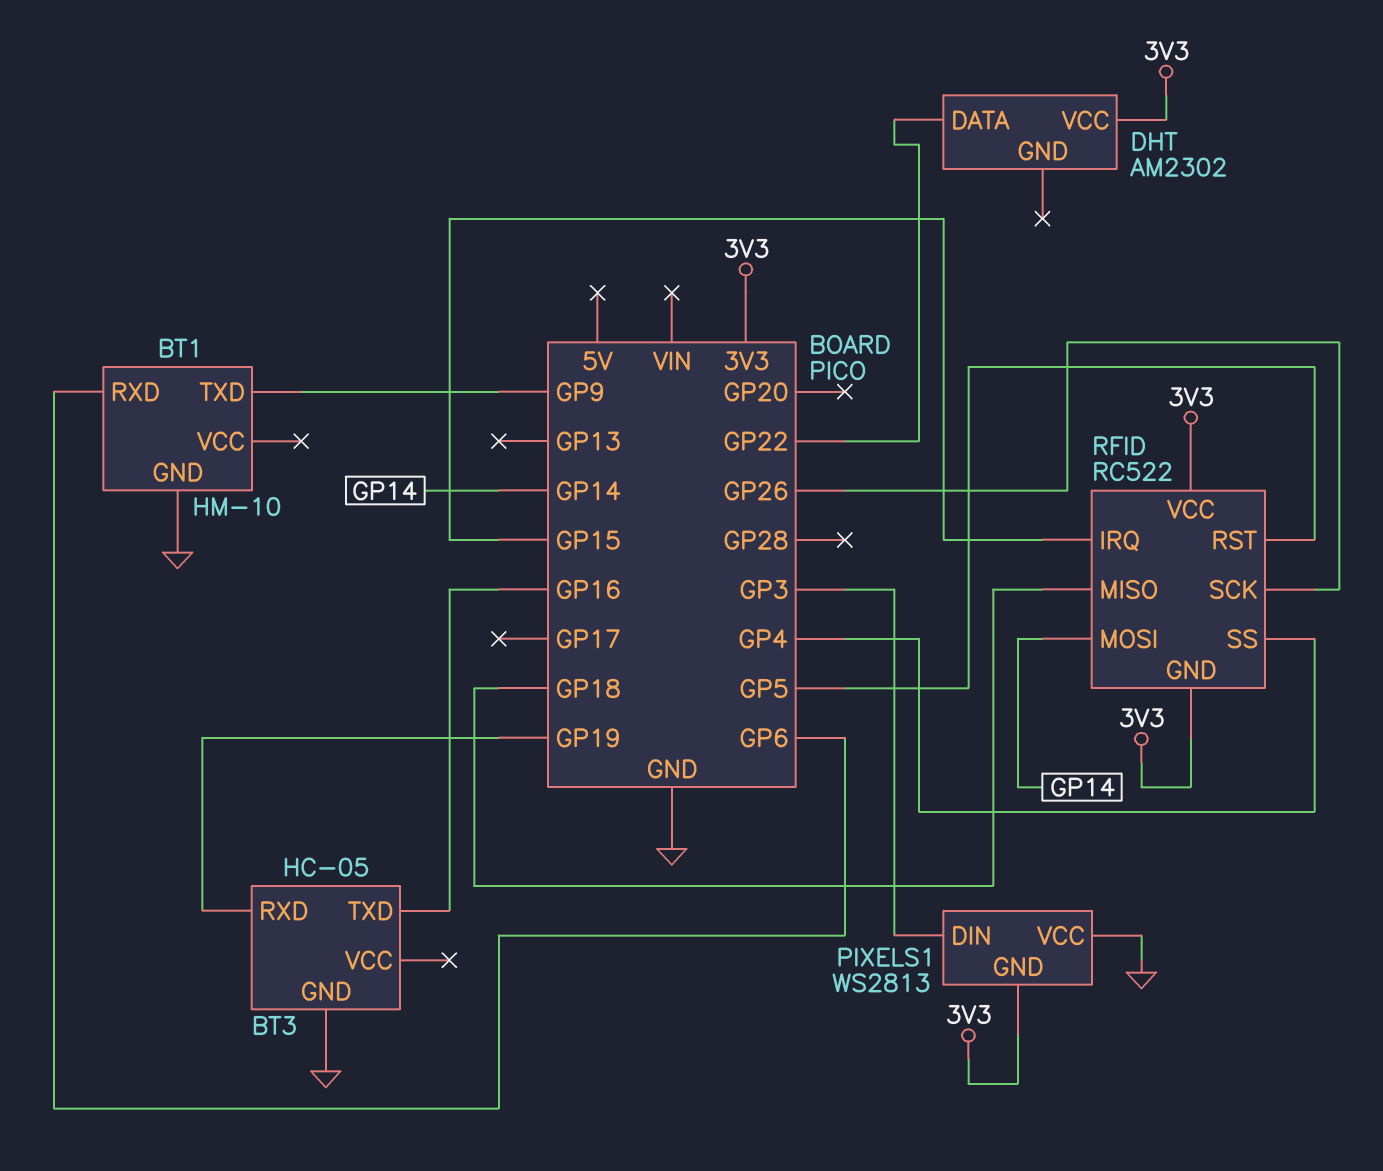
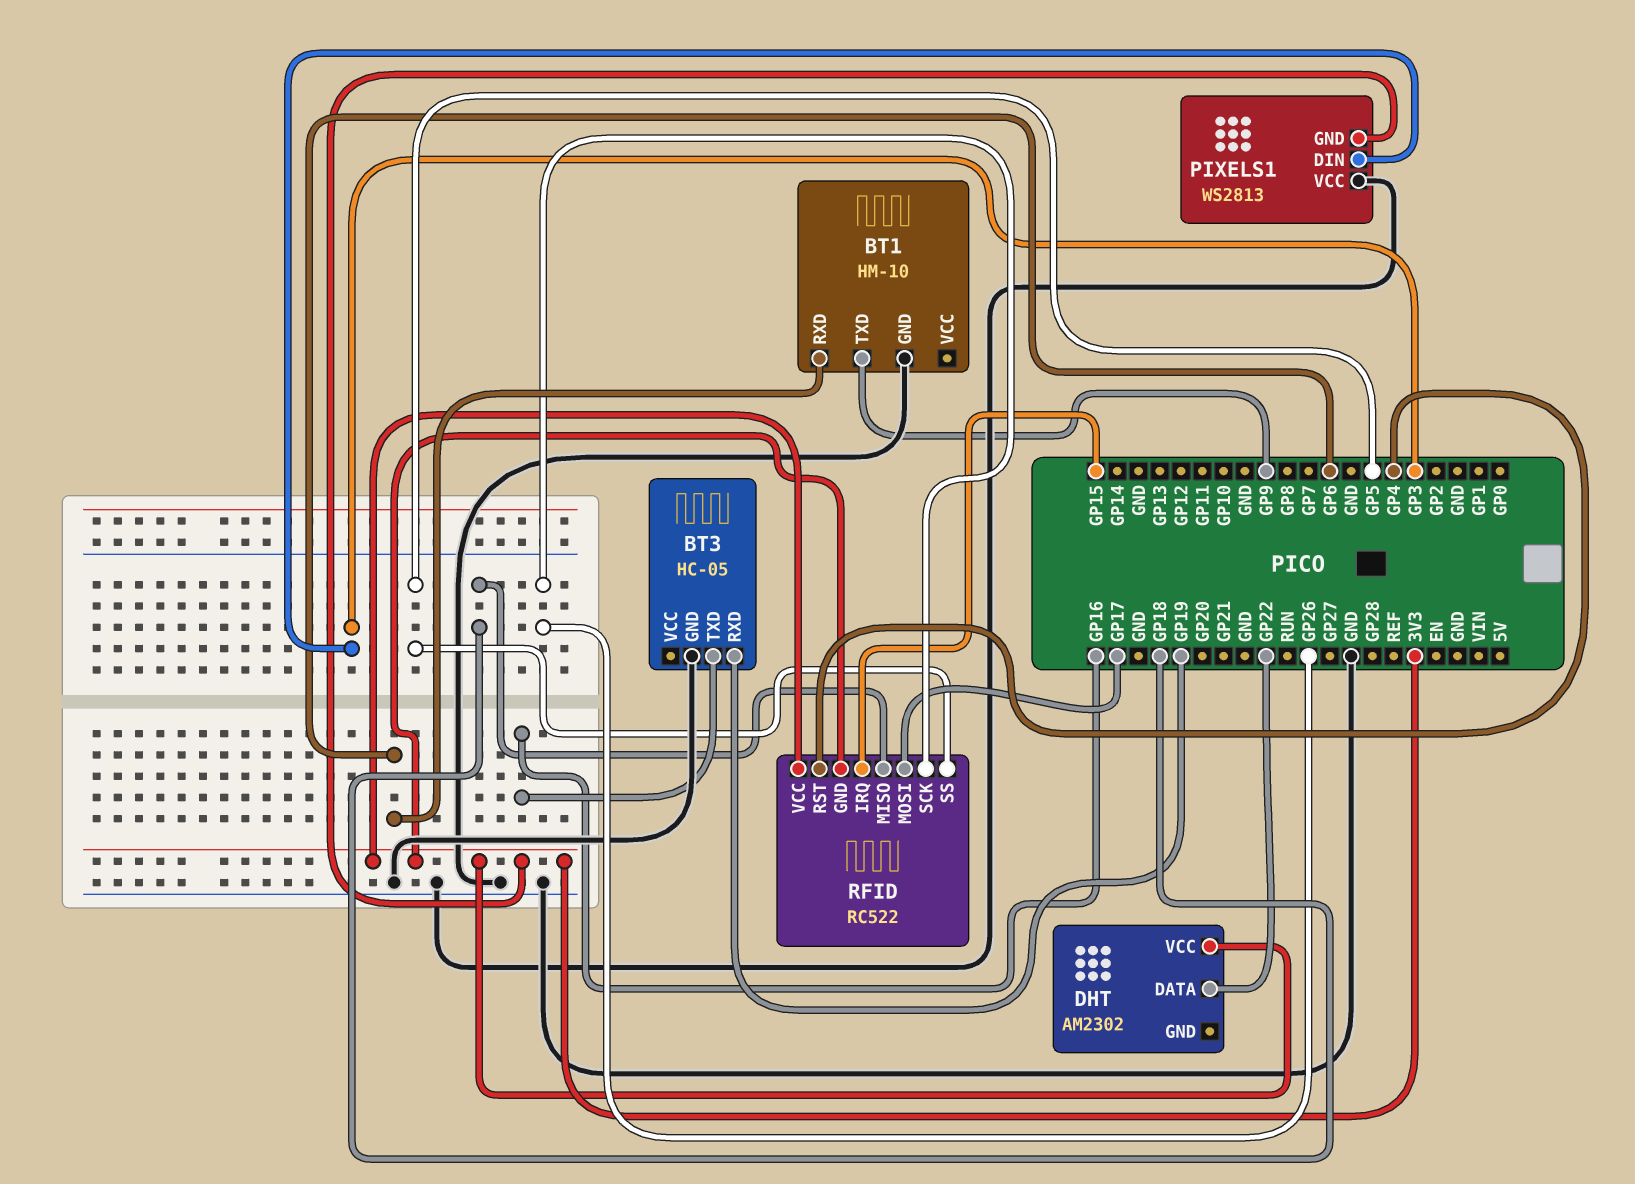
RFID pin MOSI: GP14 -> GP17
RFID pin RST: GP5 -> GP4
RFID pin SS: GP4 -> GP5

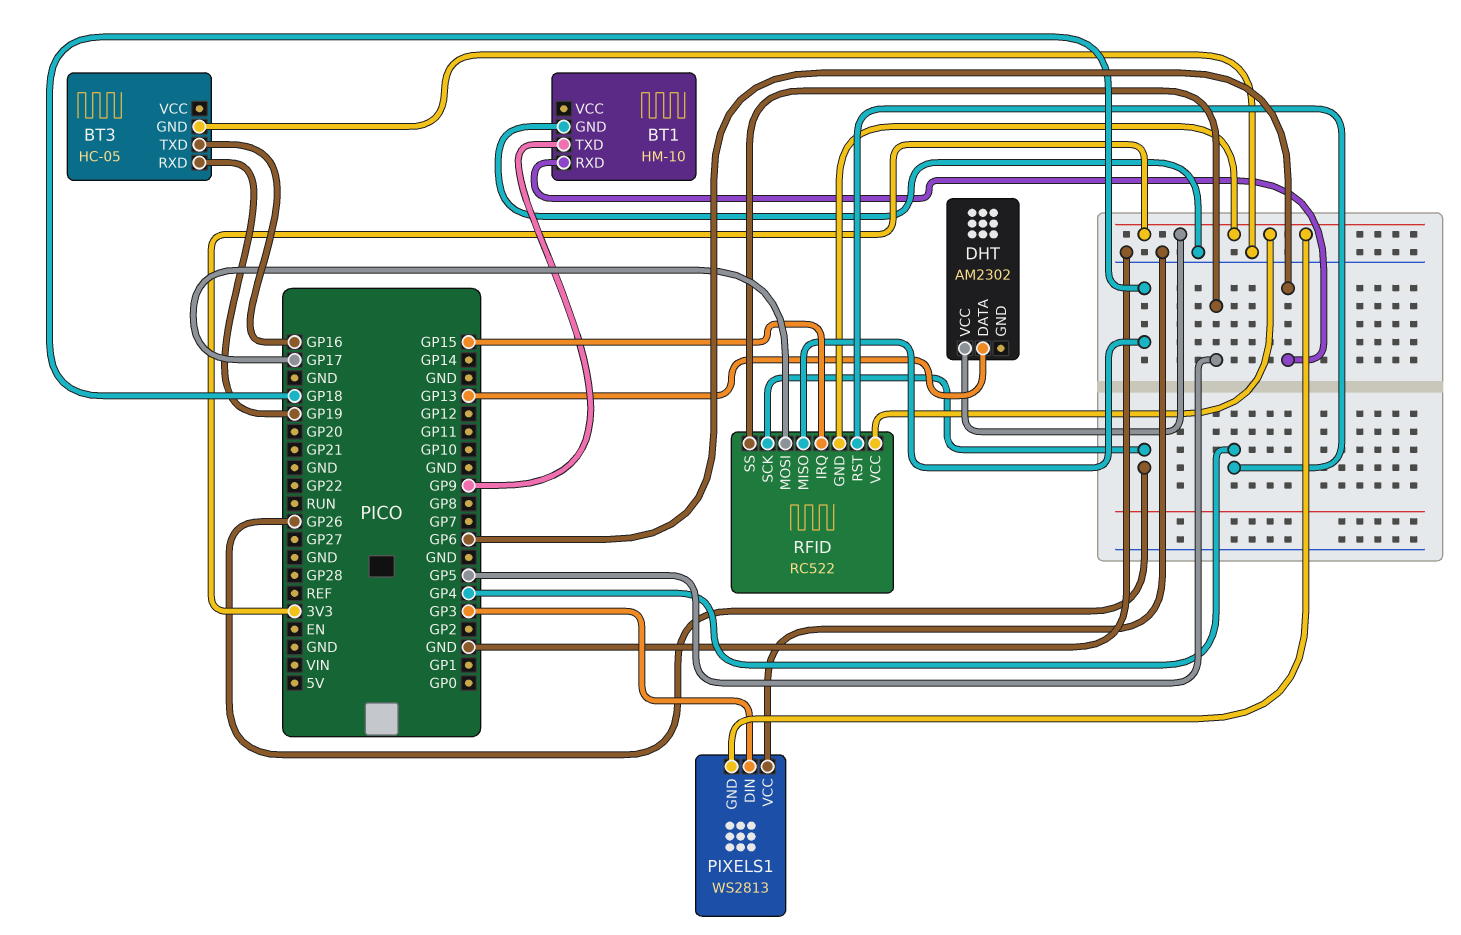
DHT pin DATA: GP22 -> GP13

